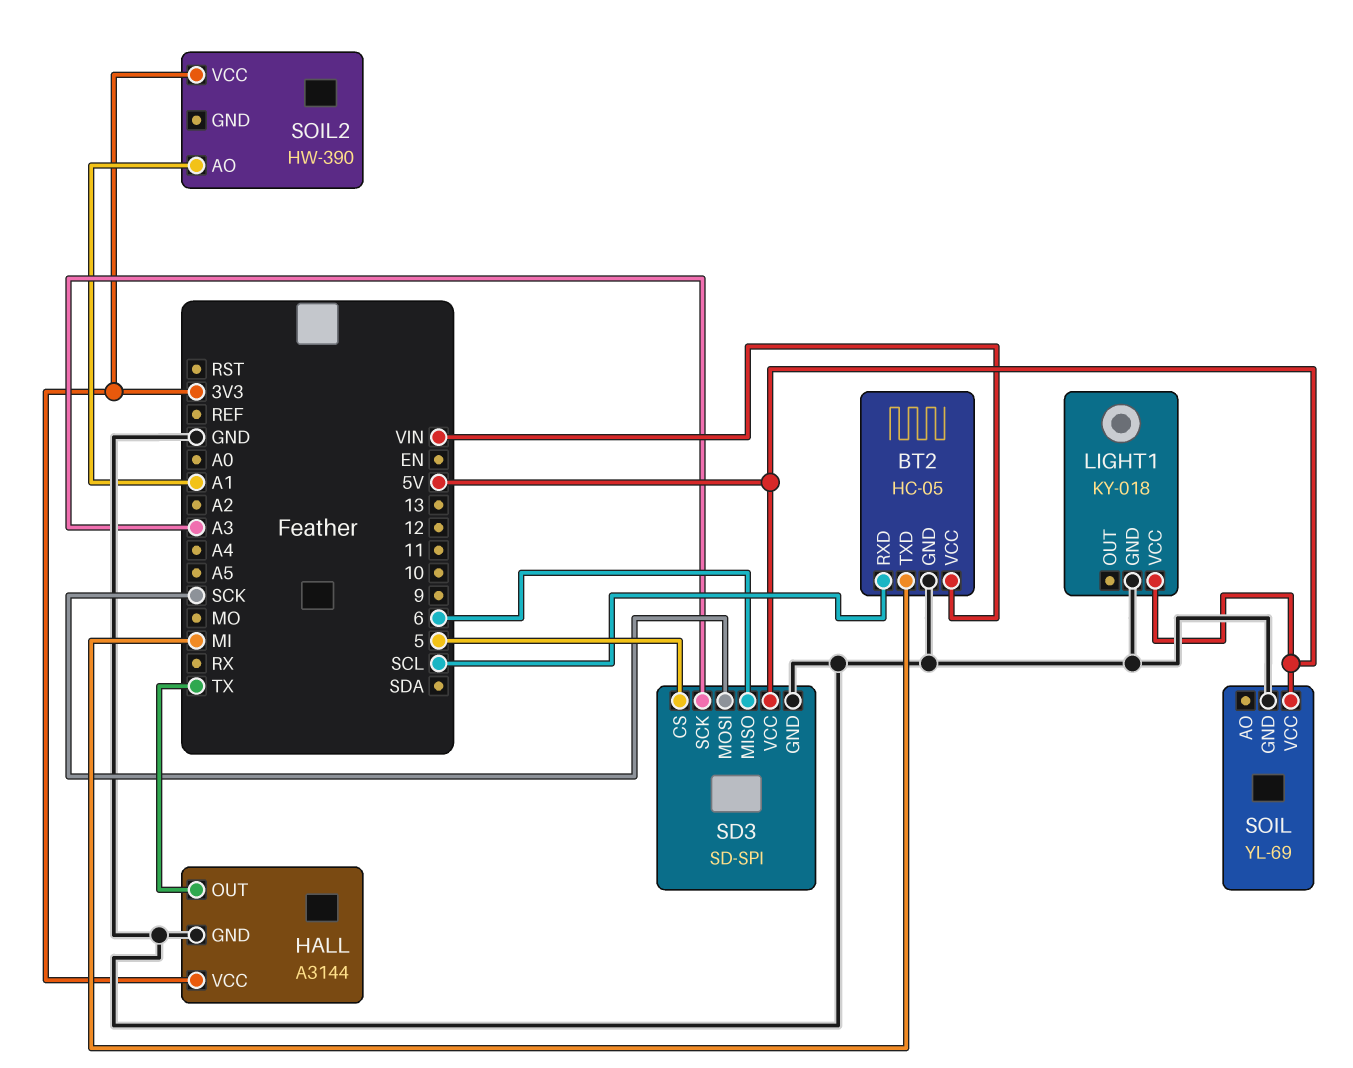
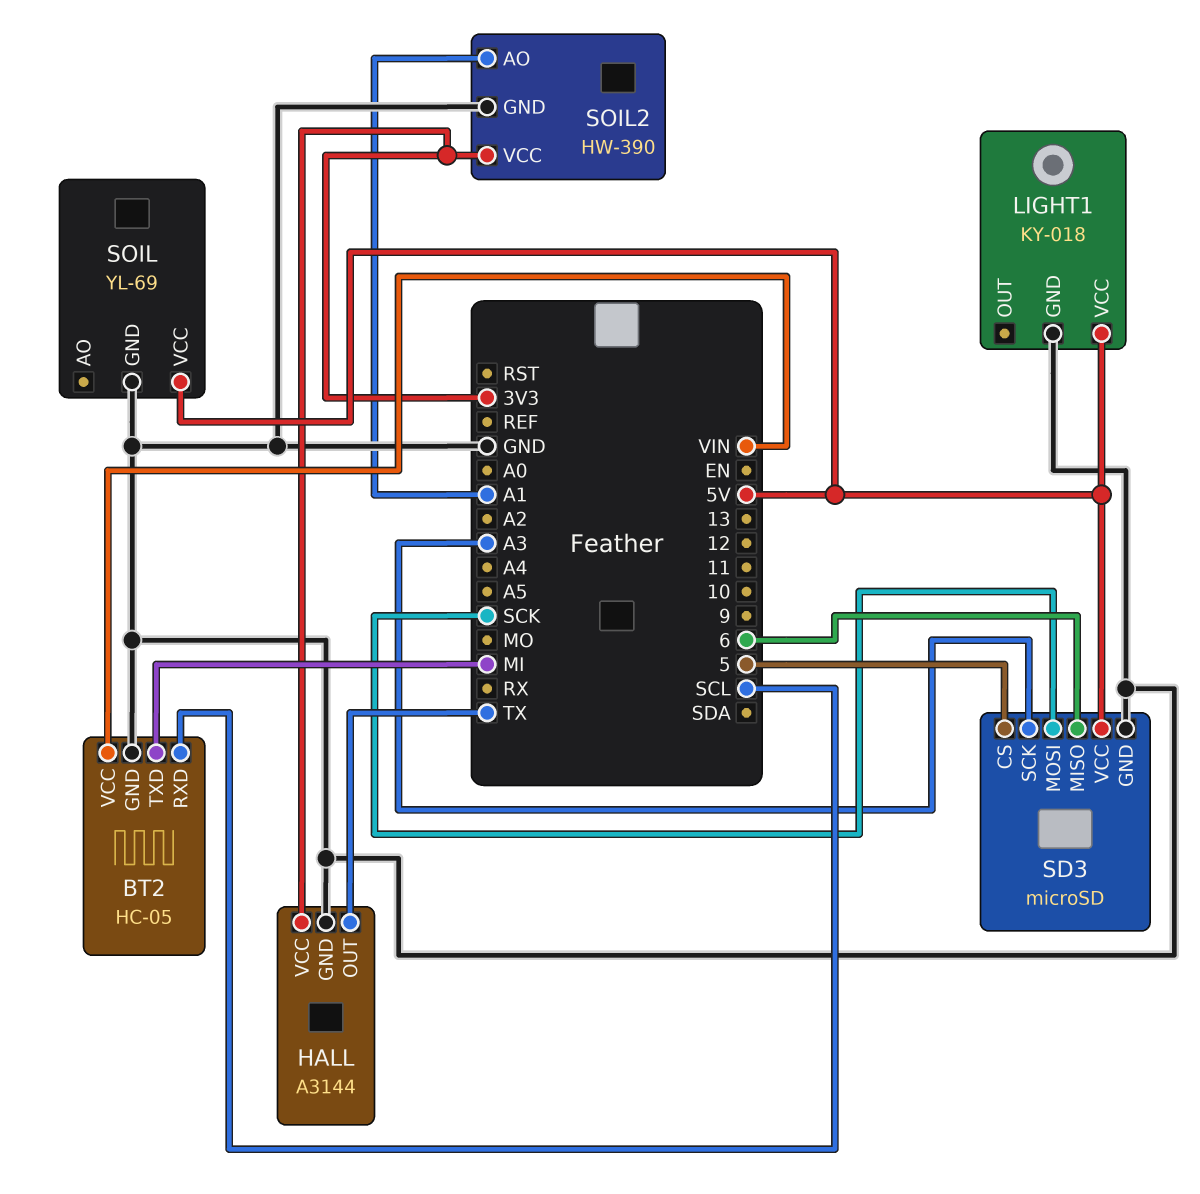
SD3: SD-SPI -> microSD
SOIL2 pin GND: none -> GND

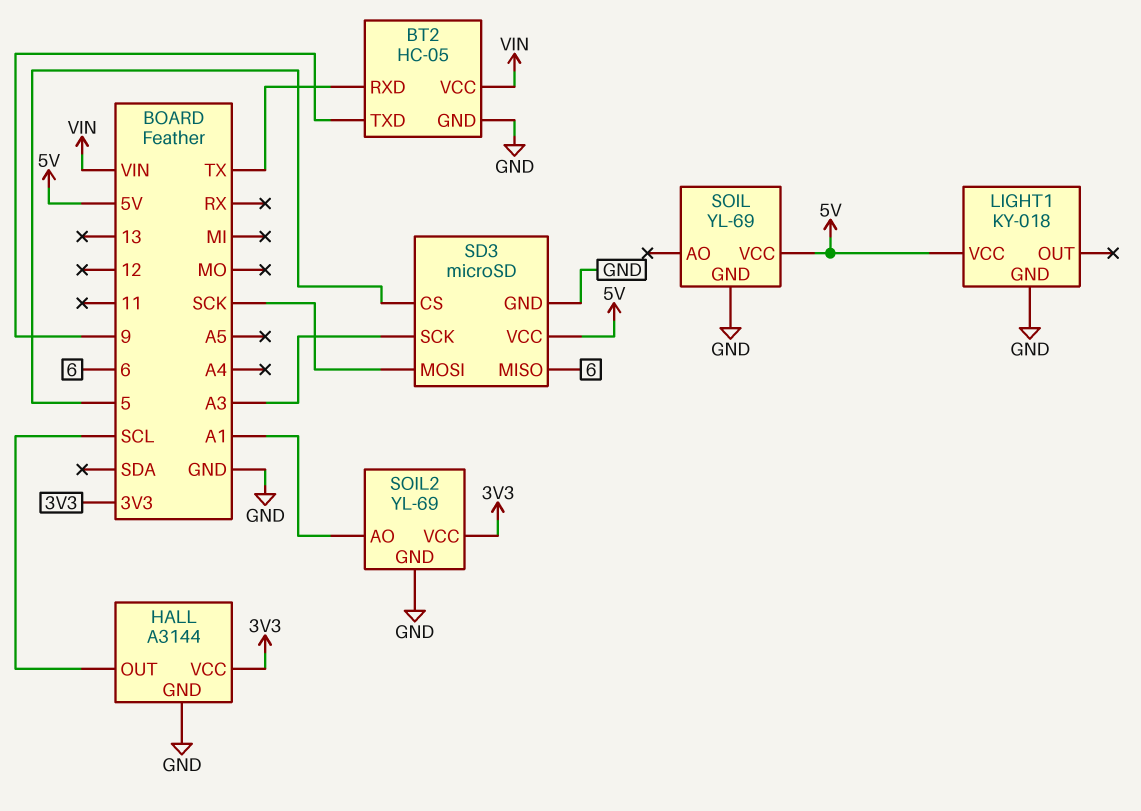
BT2 pin RXD: SCL -> TX
BT2 pin TXD: MI -> 9
HALL pin OUT: TX -> SCL
SOIL2: HW-390 -> YL-69

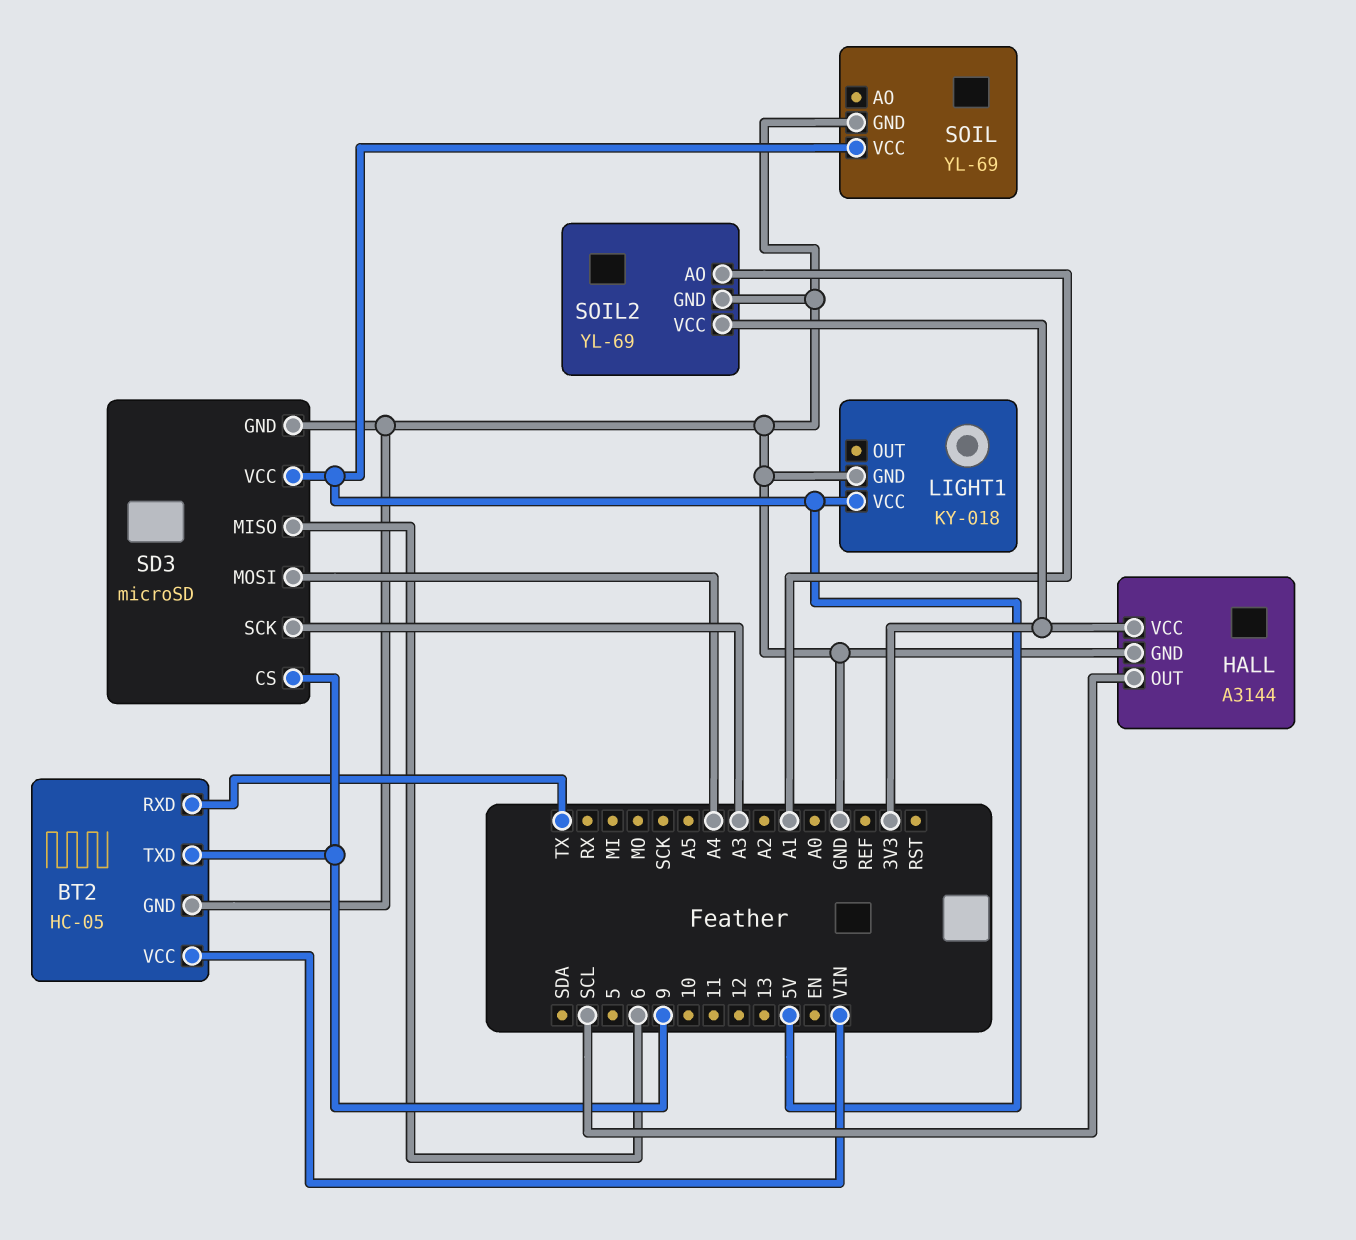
SD3 pin CS: 5 -> 9
SD3 pin MOSI: SCK -> A4

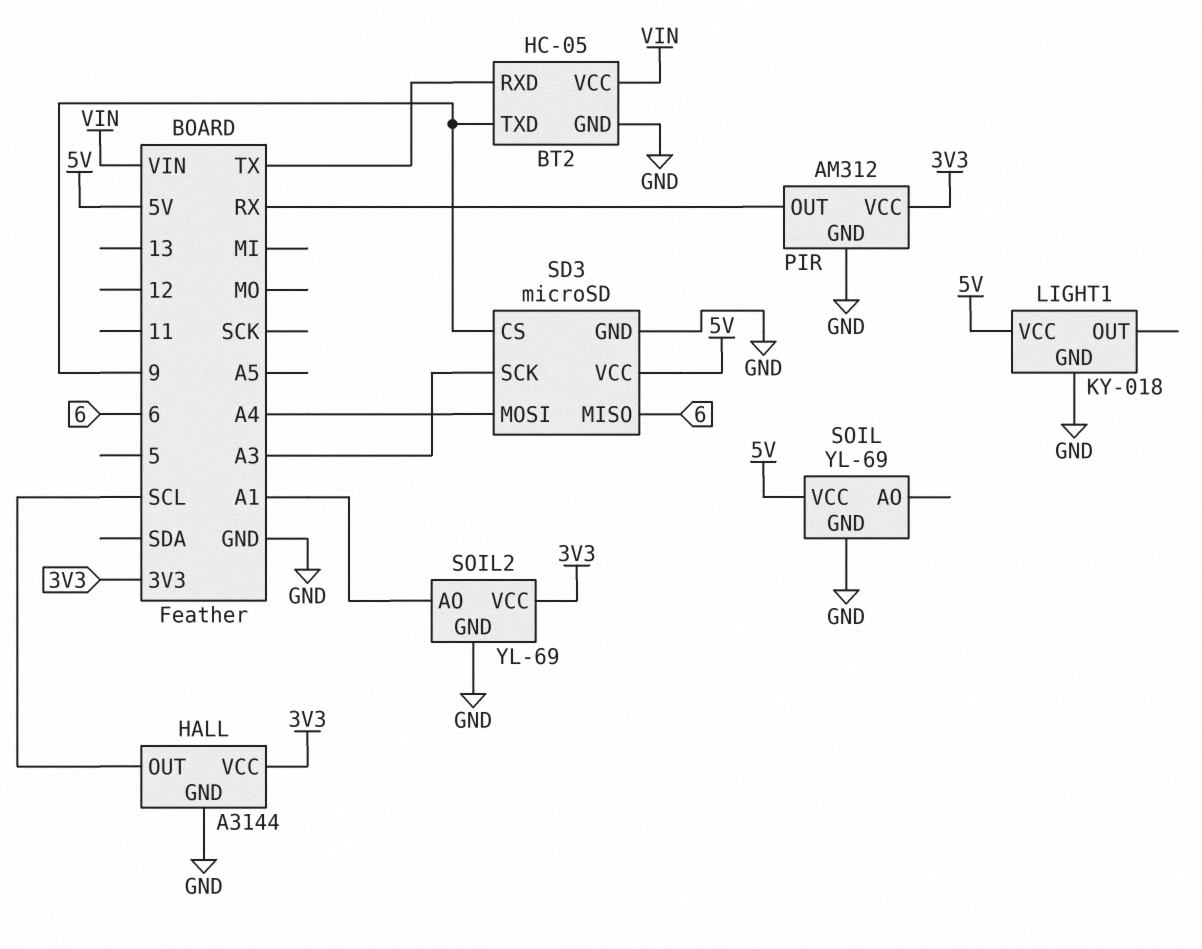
PIR: none -> AM312
PIR pin GND: none -> GND
PIR pin OUT: none -> RX
PIR pin VCC: none -> 3V3

